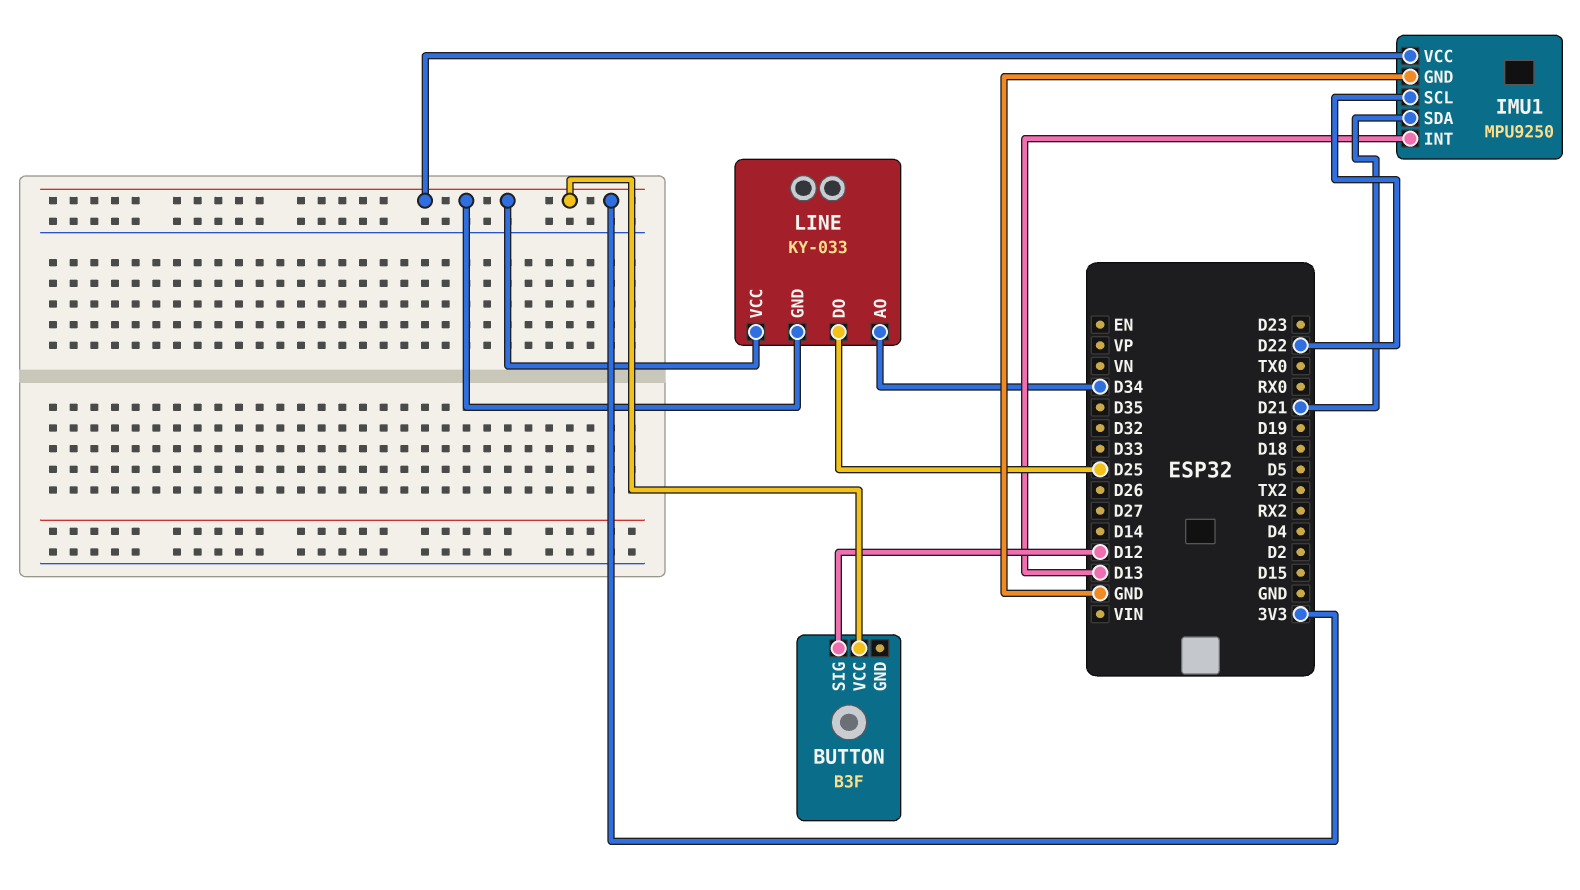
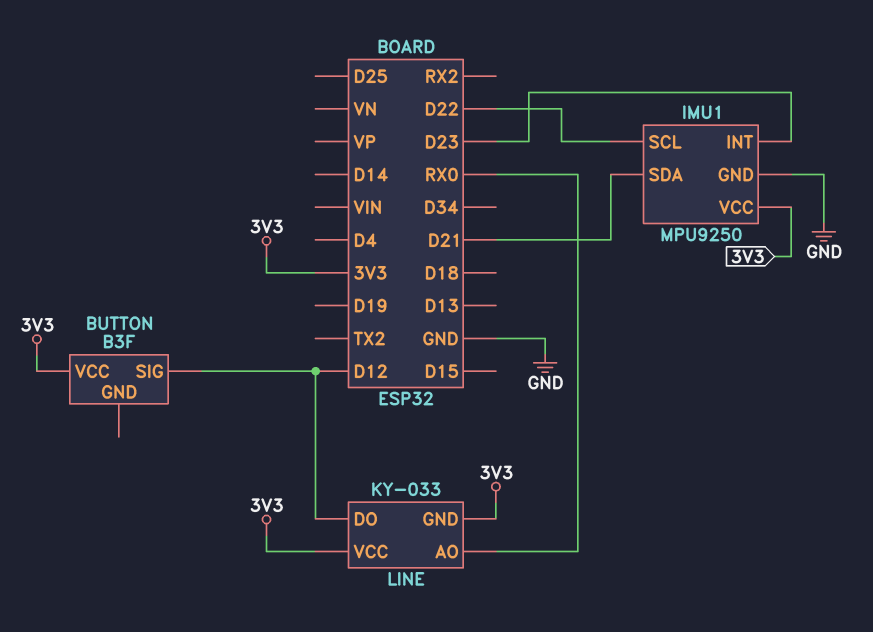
IMU1 pin INT: D13 -> D23
LINE pin AO: D34 -> RX0
LINE pin DO: D25 -> D12

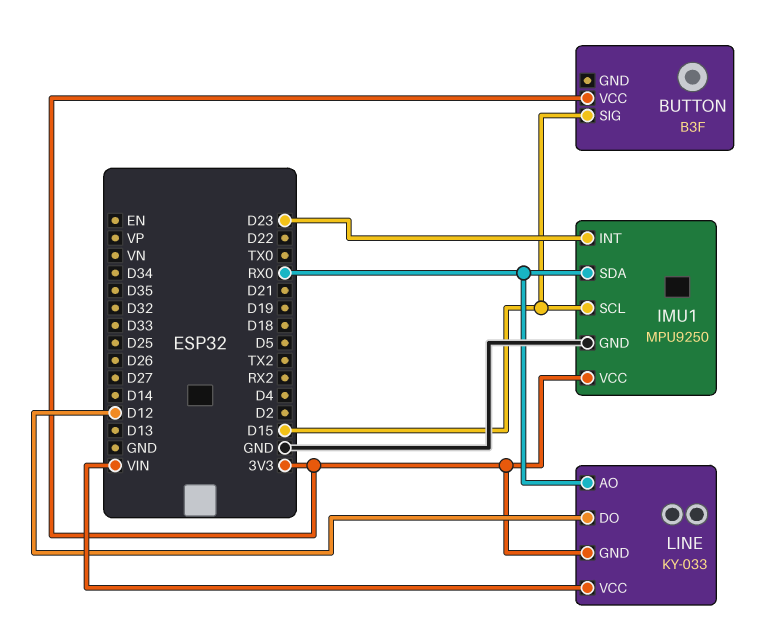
BUTTON pin SIG: D12 -> D15
IMU1 pin SCL: D22 -> D15
IMU1 pin SDA: D21 -> RX0
LINE pin VCC: 3V3 -> VIN

